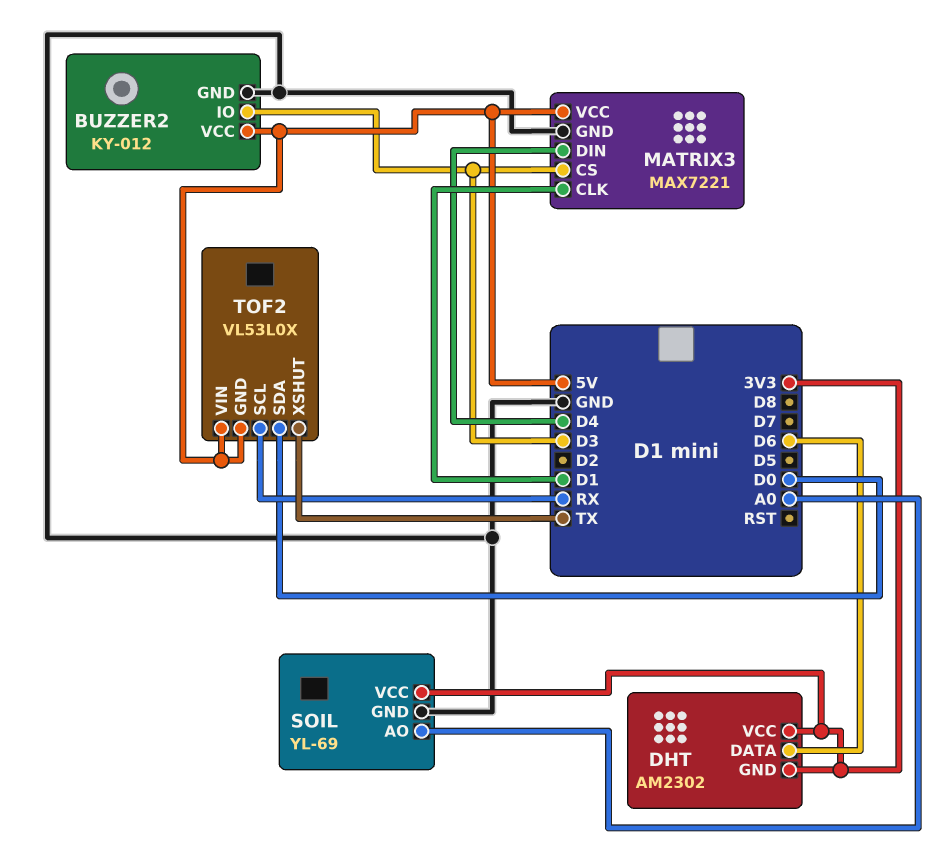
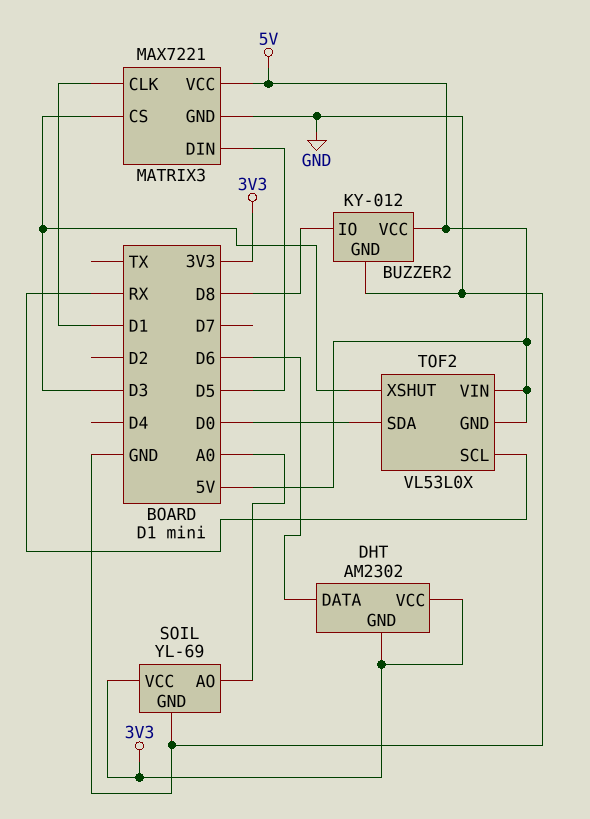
BUZZER2 pin IO: D3 -> D8
MATRIX3 pin DIN: D4 -> D5
TOF2 pin XSHUT: TX -> D3

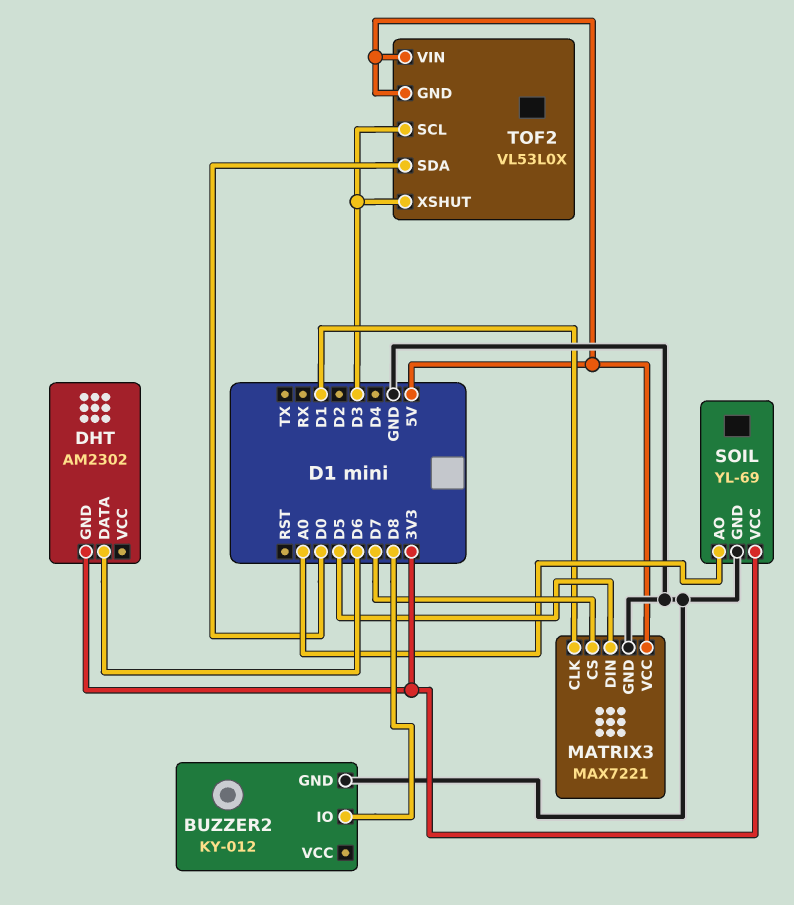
BUZZER2 pin VCC: 5V -> none
DHT pin VCC: 3V3 -> none
MATRIX3 pin CS: D3 -> D7
TOF2 pin SCL: RX -> D3

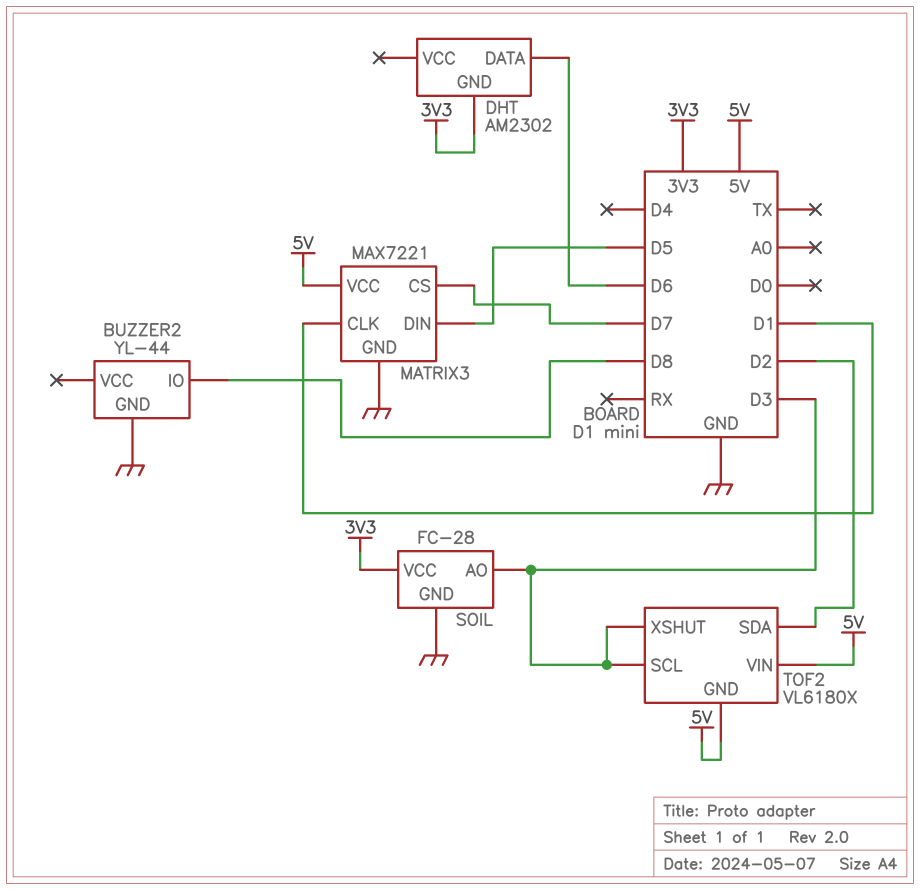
BUZZER2: KY-012 -> YL-44
SOIL: YL-69 -> FC-28
SOIL pin AO: A0 -> D3
TOF2: VL53L0X -> VL6180X
TOF2 pin SDA: D0 -> D2

